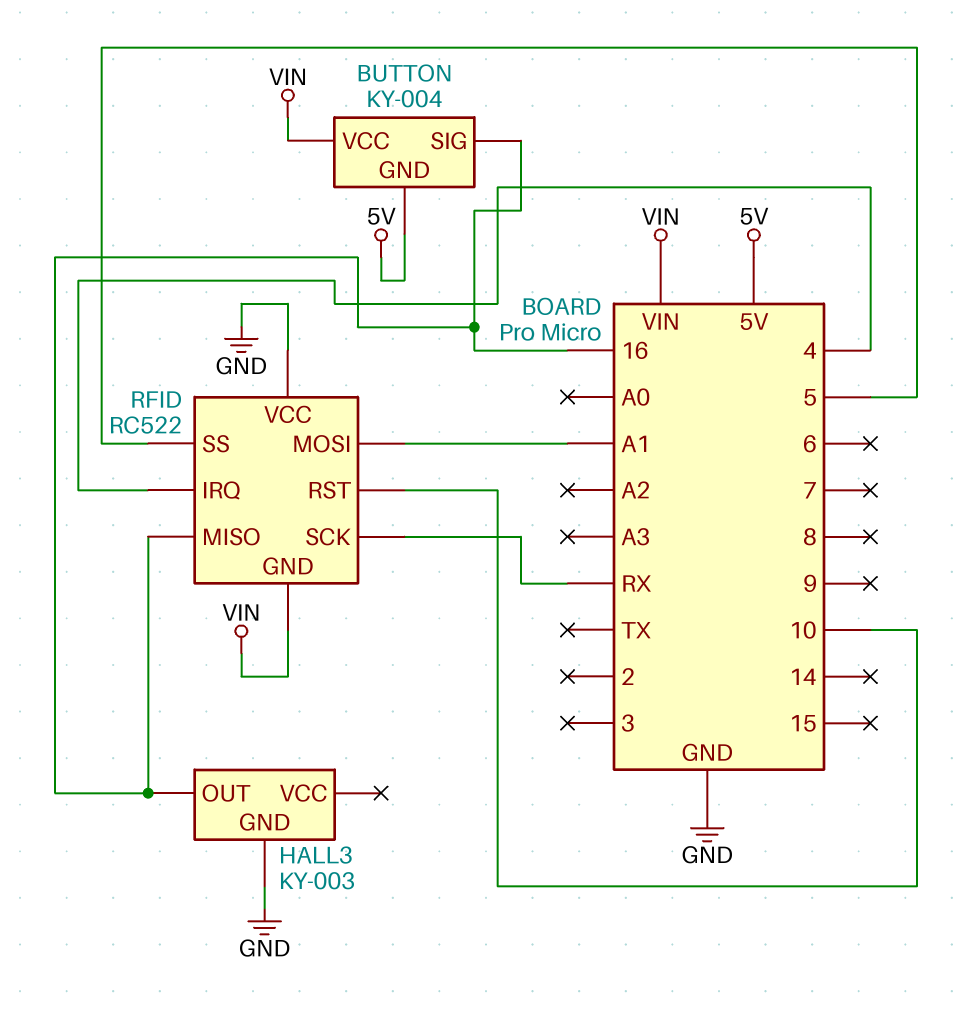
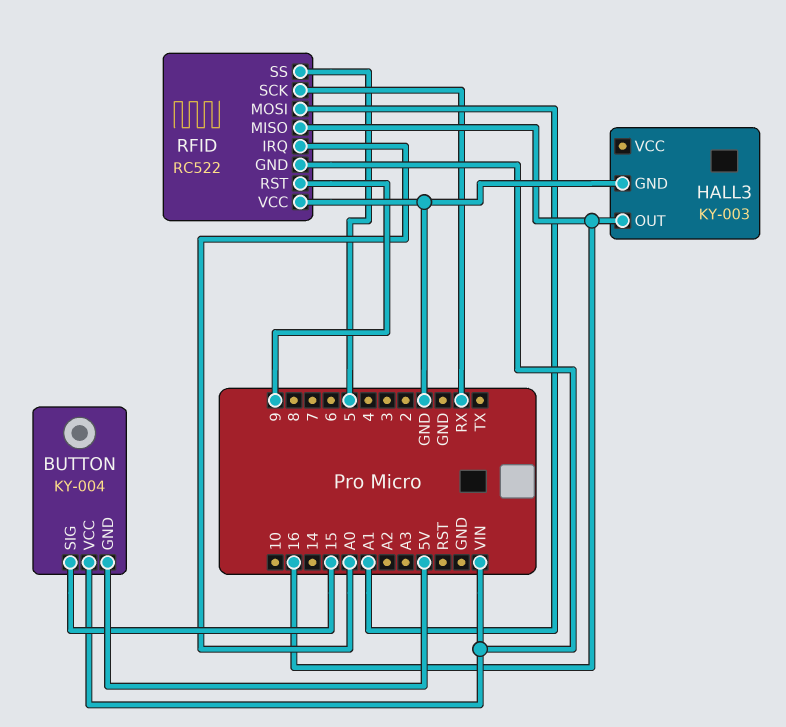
BUTTON pin SIG: 16 -> 15
RFID pin IRQ: 4 -> A0
RFID pin RST: 10 -> 9

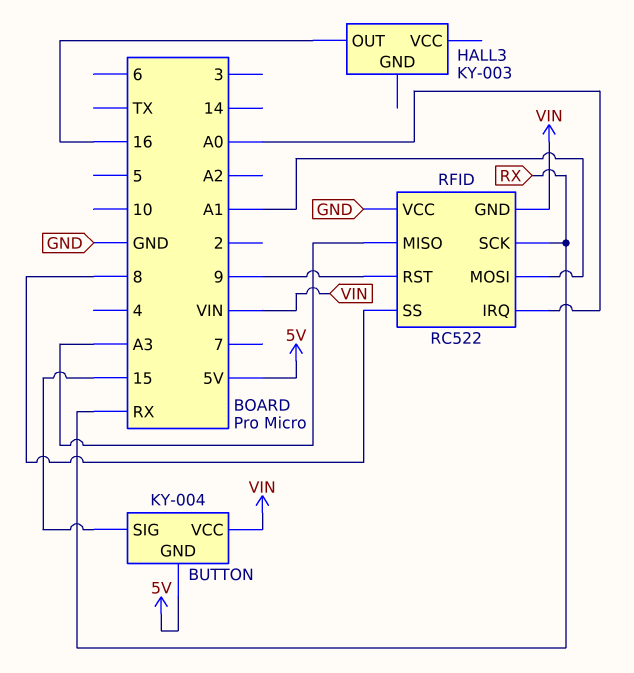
HALL3 pin GND: GND -> none
RFID pin MISO: 16 -> A3
RFID pin SS: 5 -> 8

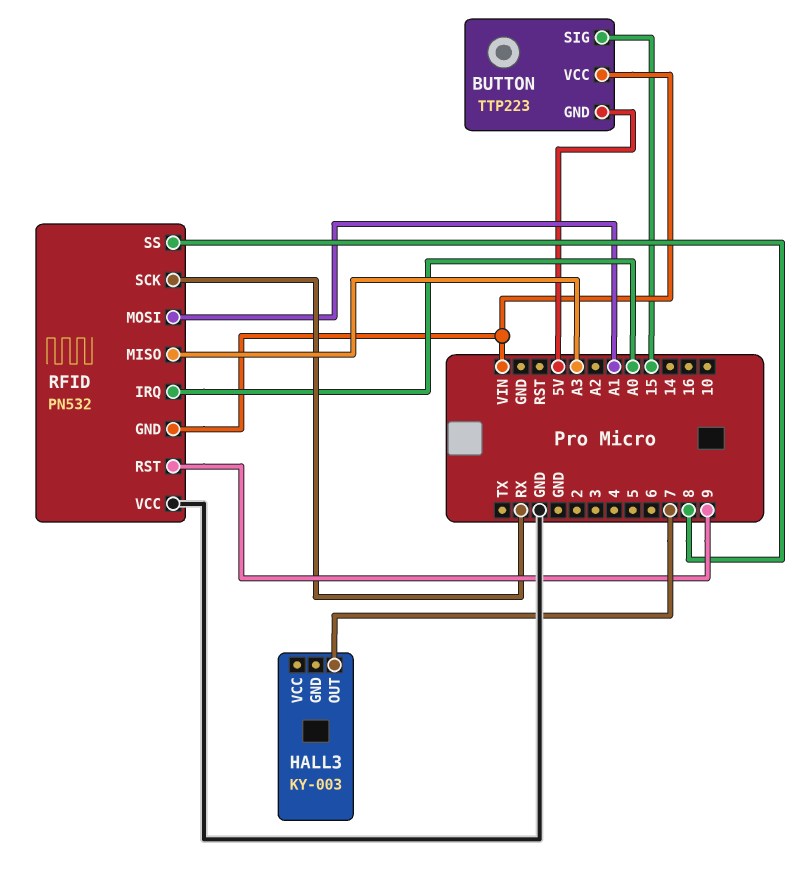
BUTTON: KY-004 -> TTP223
HALL3 pin OUT: 16 -> 7
RFID: RC522 -> PN532

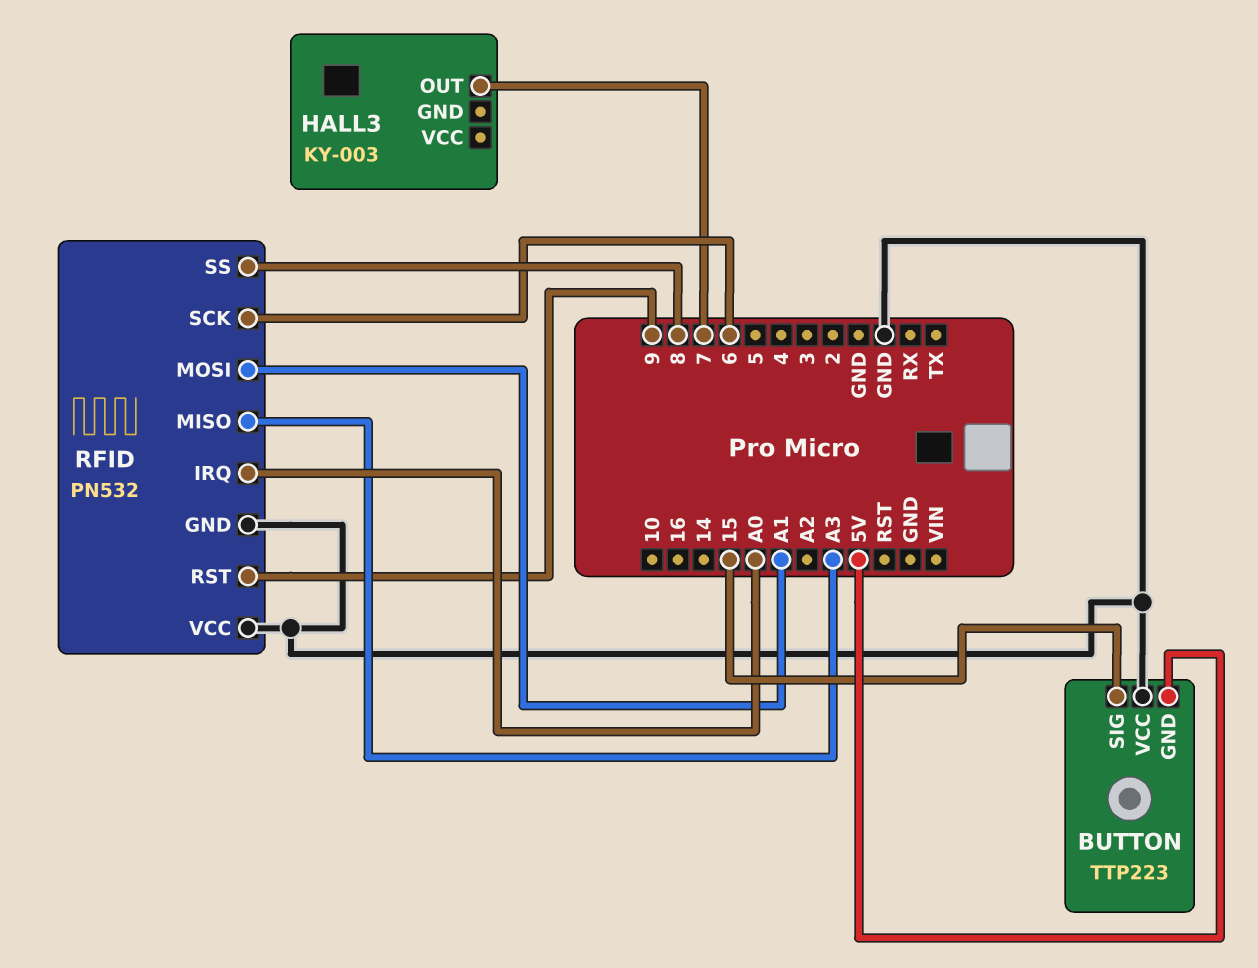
BUTTON pin VCC: VIN -> GND
RFID pin GND: VIN -> GND
RFID pin SCK: RX -> 6

